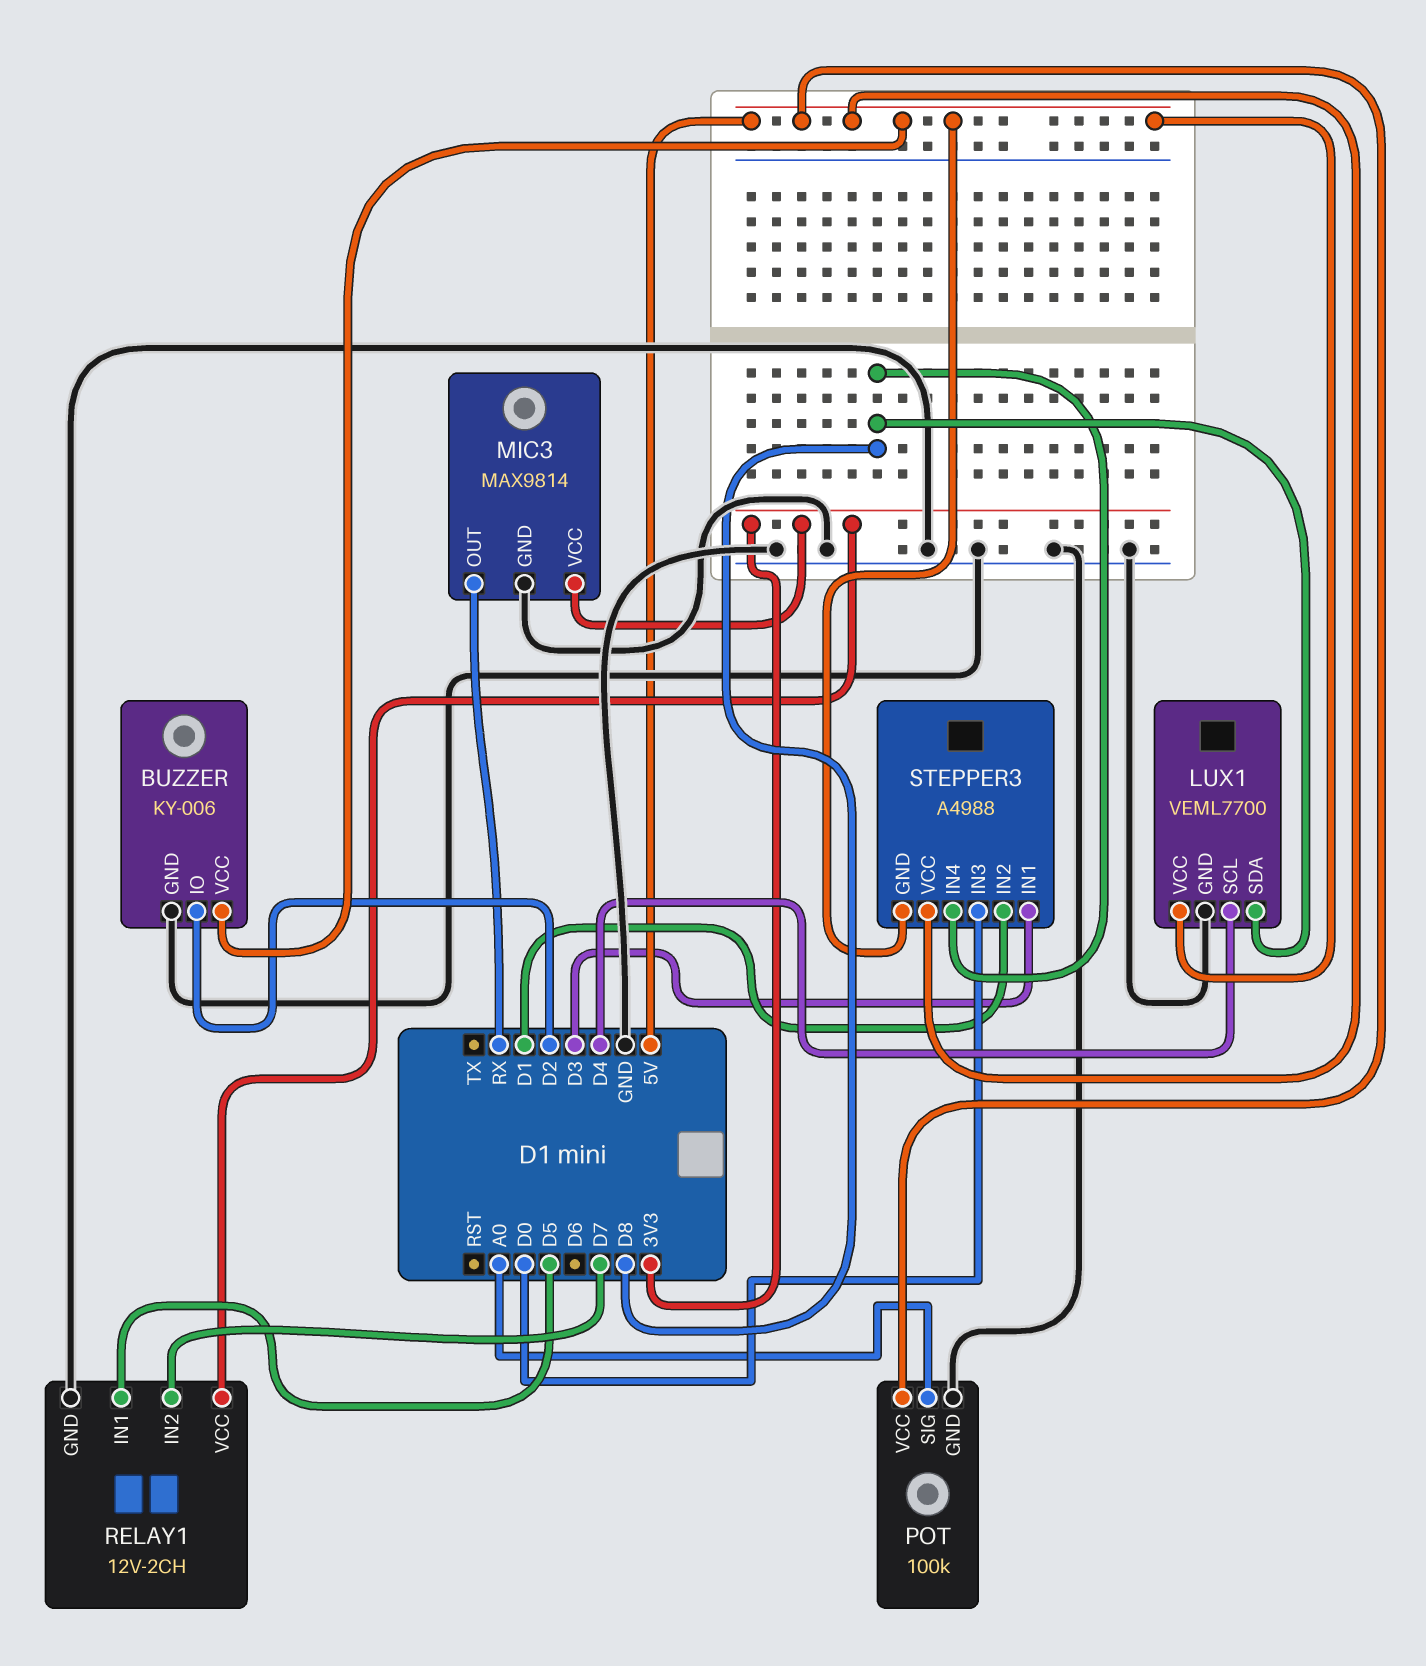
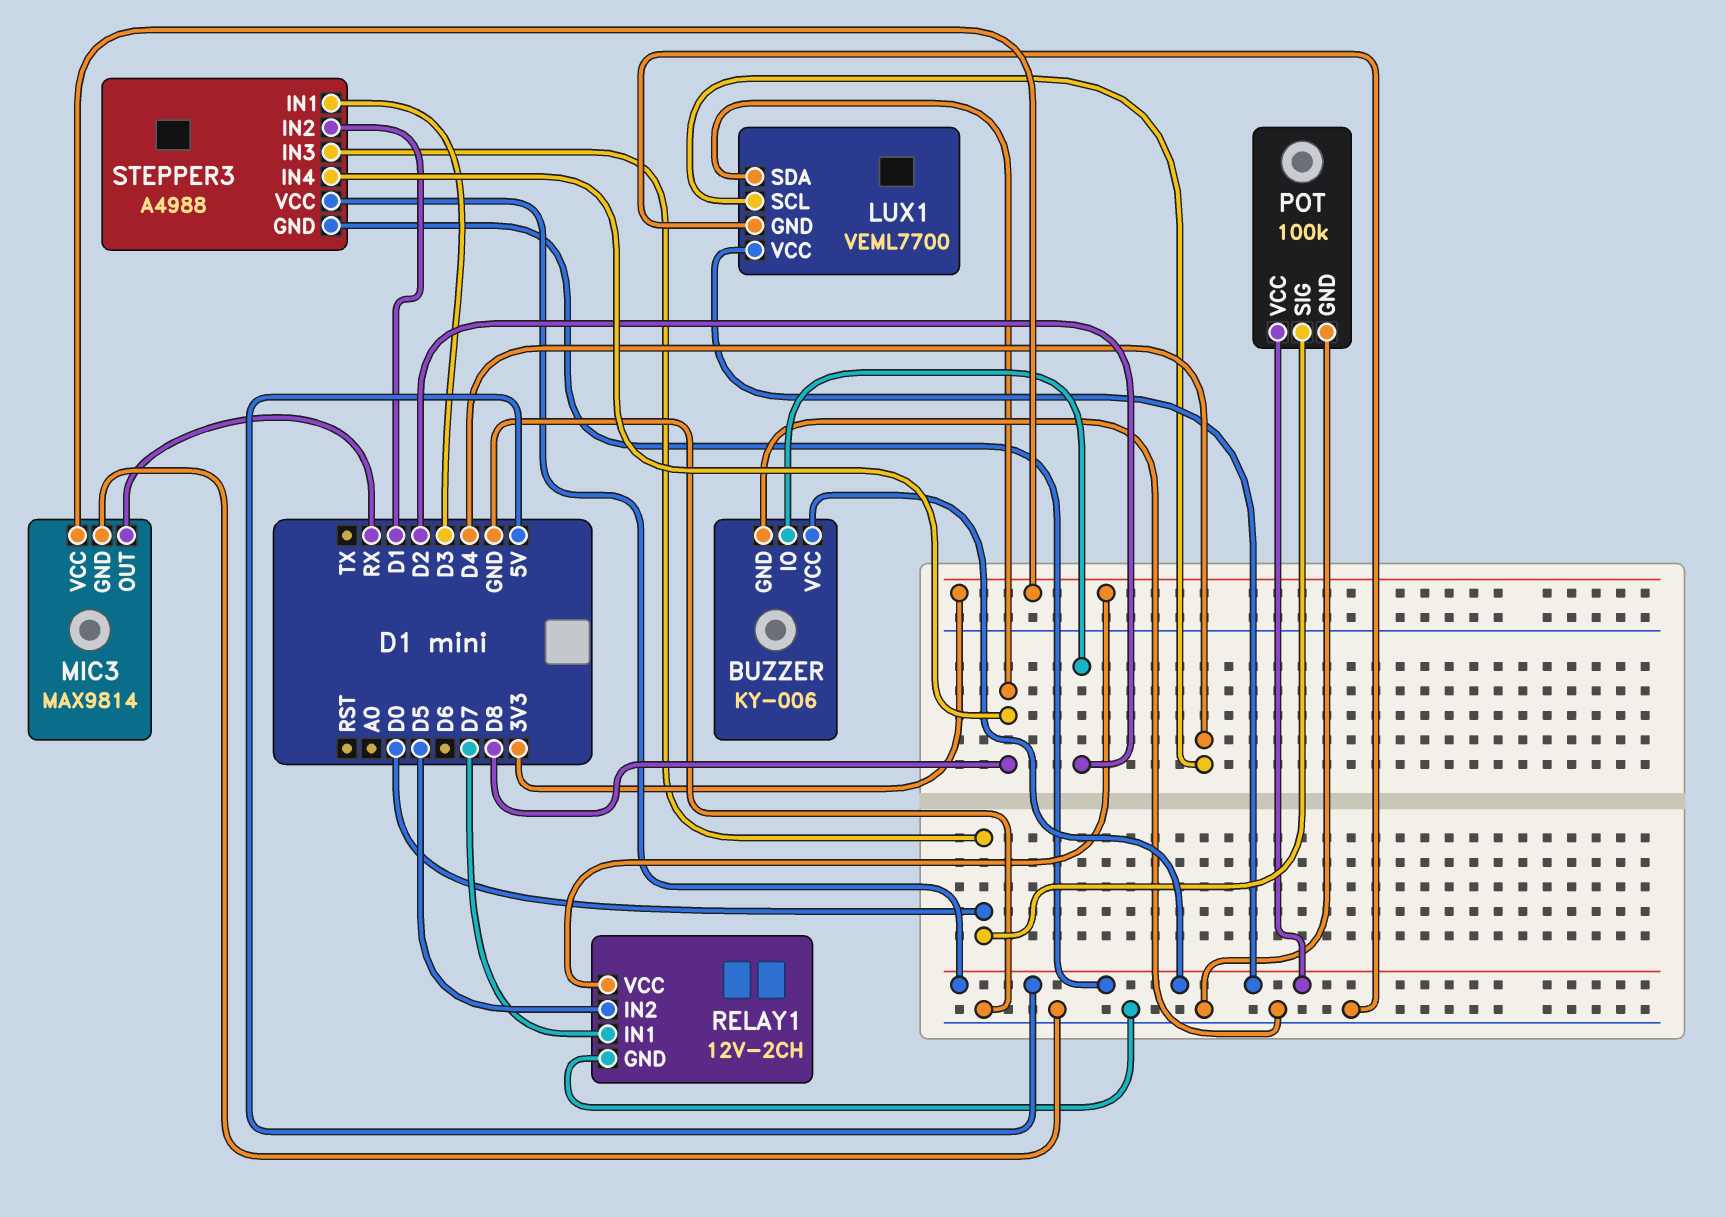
POT pin SIG: A0 -> D0
RELAY1 pin IN1: D5 -> D7
RELAY1 pin IN2: D7 -> D5

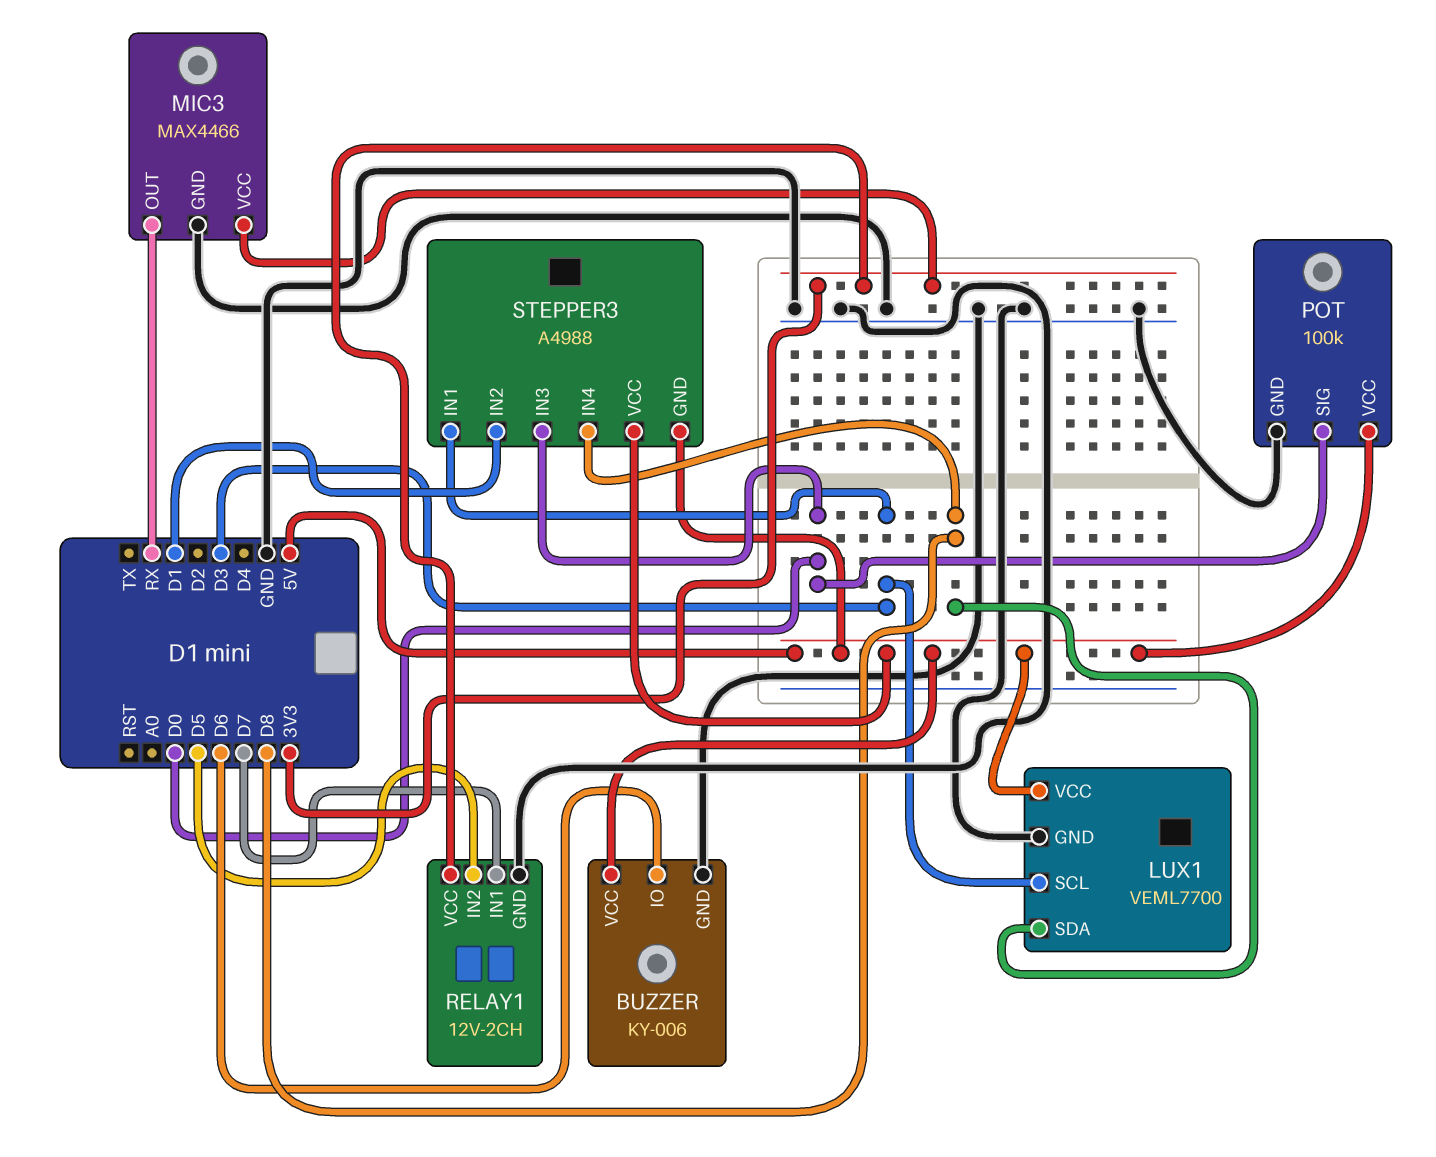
BUZZER pin IO: D2 -> D6
LUX1 pin SCL: D4 -> D3
MIC3: MAX9814 -> MAX4466

